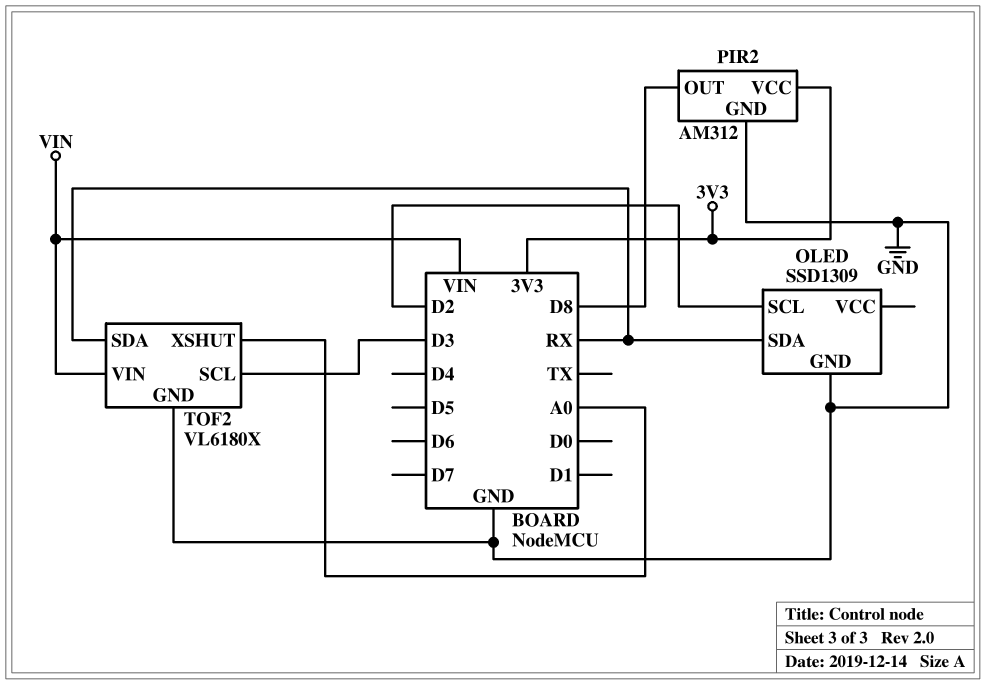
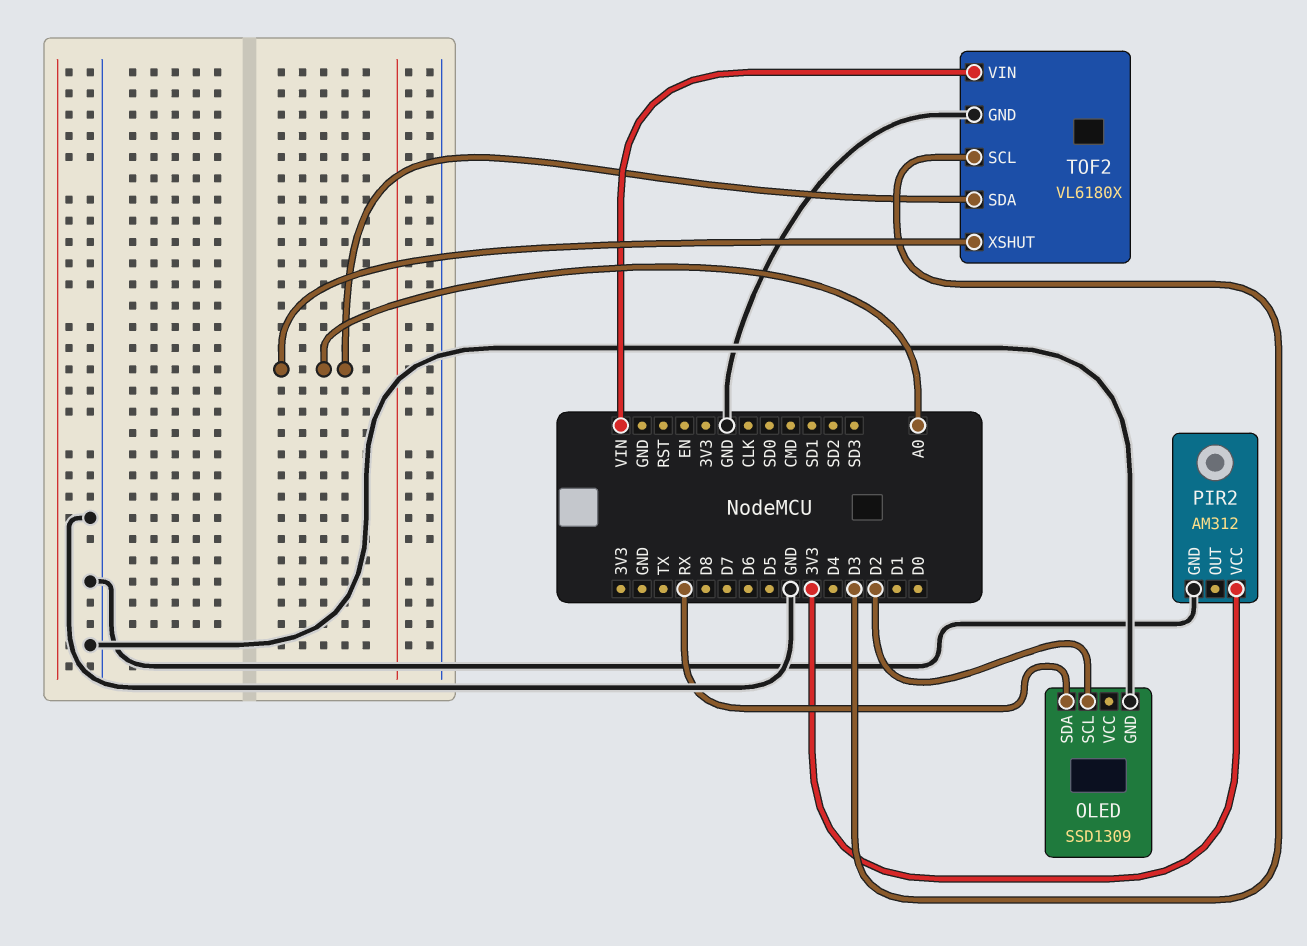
PIR2 pin OUT: D8 -> none
TOF2 pin SDA: RX -> A0

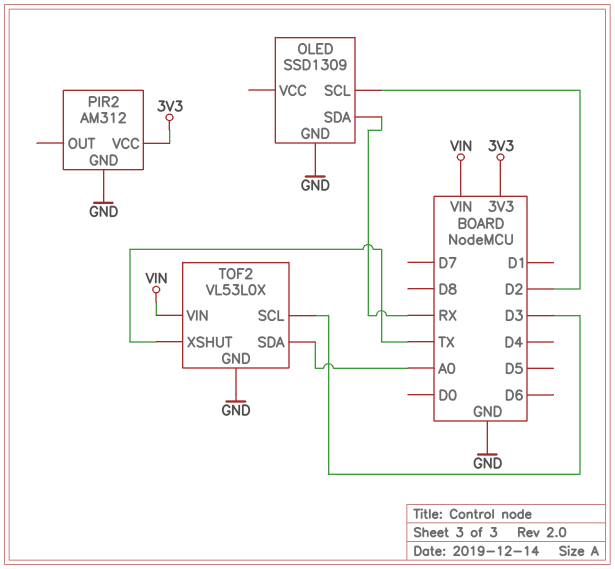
TOF2: VL6180X -> VL53L0X
TOF2 pin XSHUT: A0 -> TX

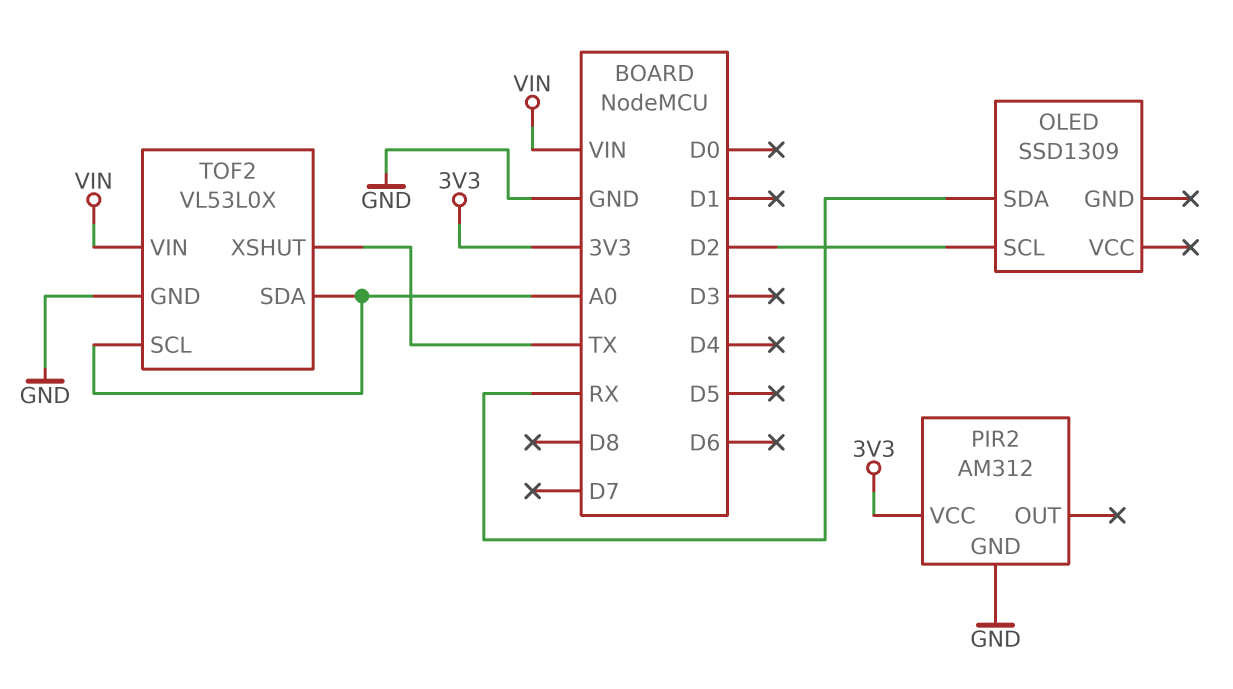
OLED pin GND: GND -> none
TOF2 pin SCL: D3 -> A0

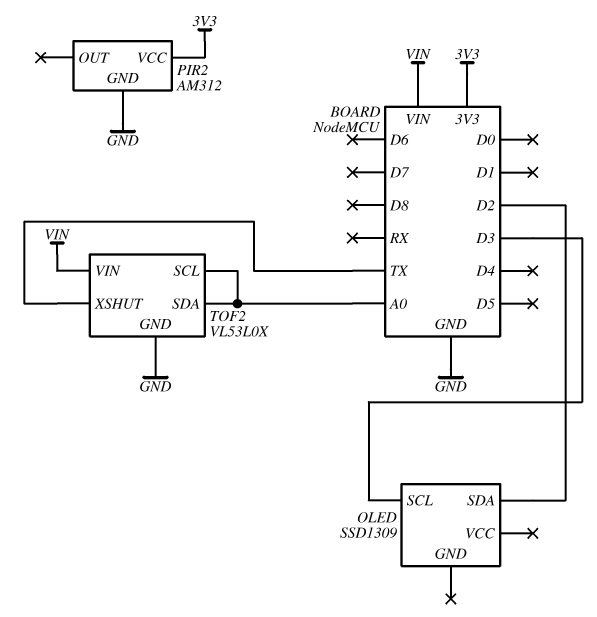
OLED pin SCL: D2 -> D3
OLED pin SDA: RX -> D2

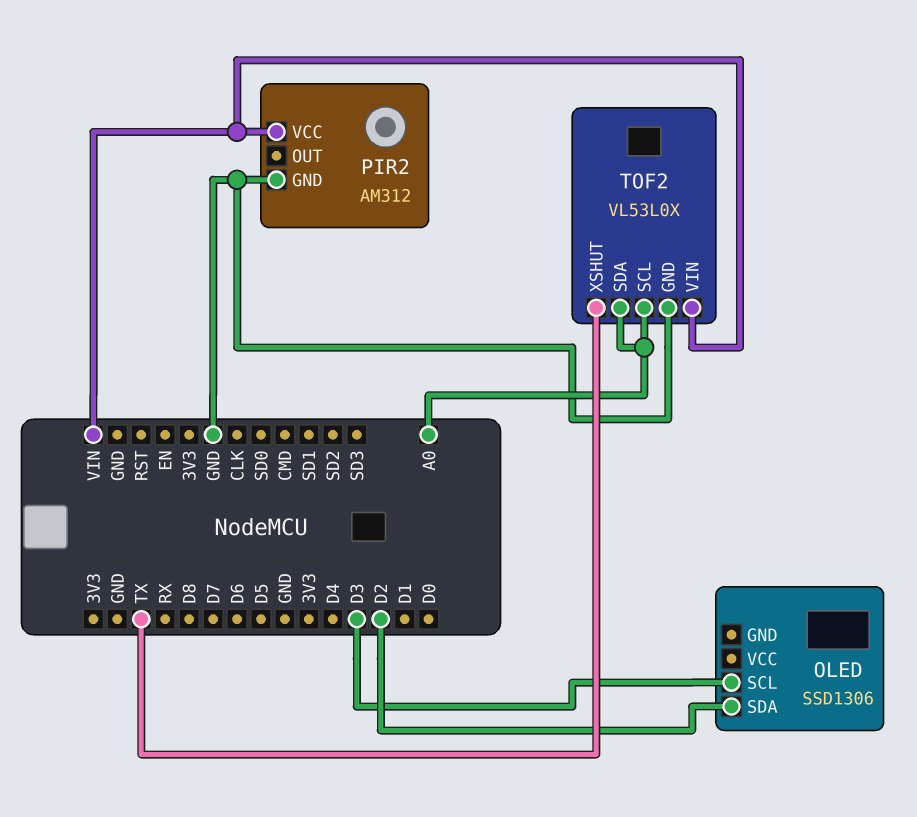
OLED: SSD1309 -> SSD1306
PIR2 pin VCC: 3V3 -> VIN

